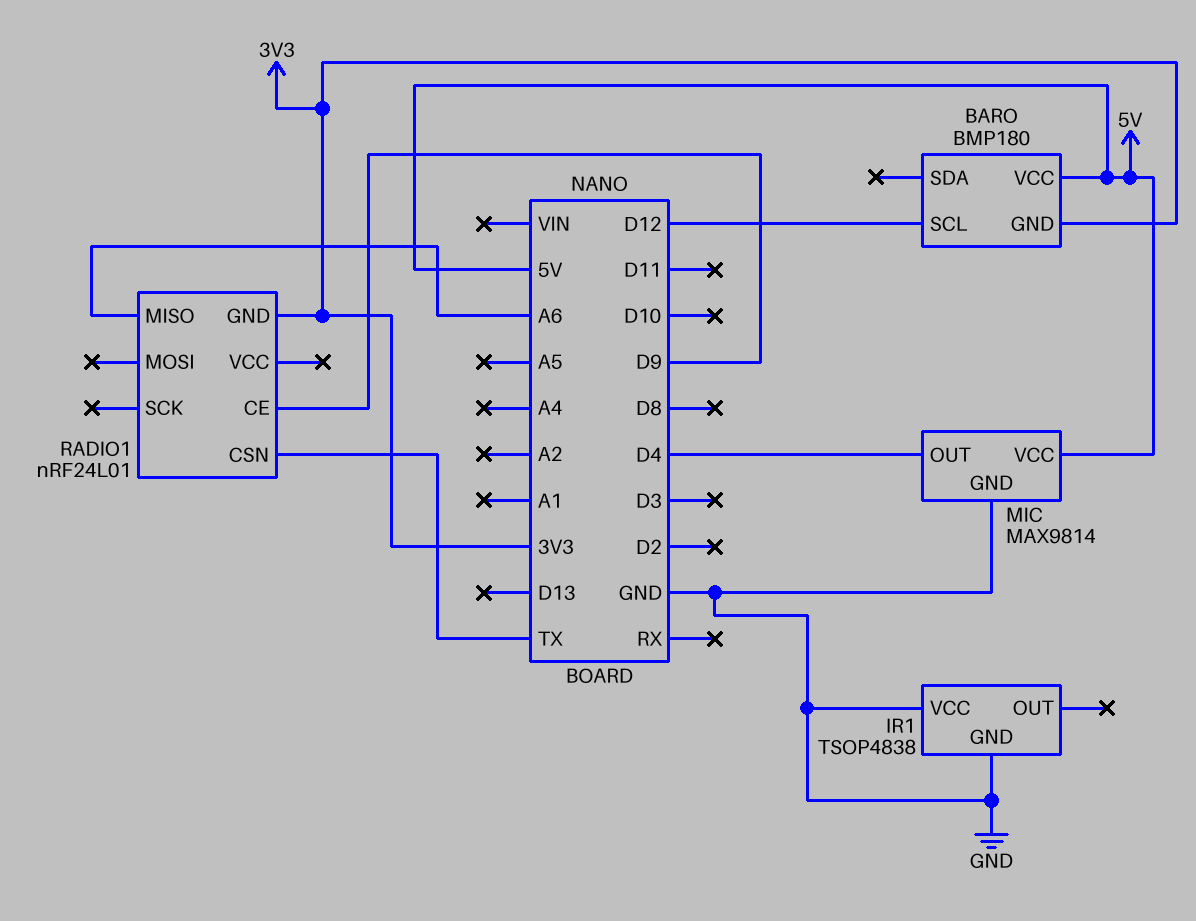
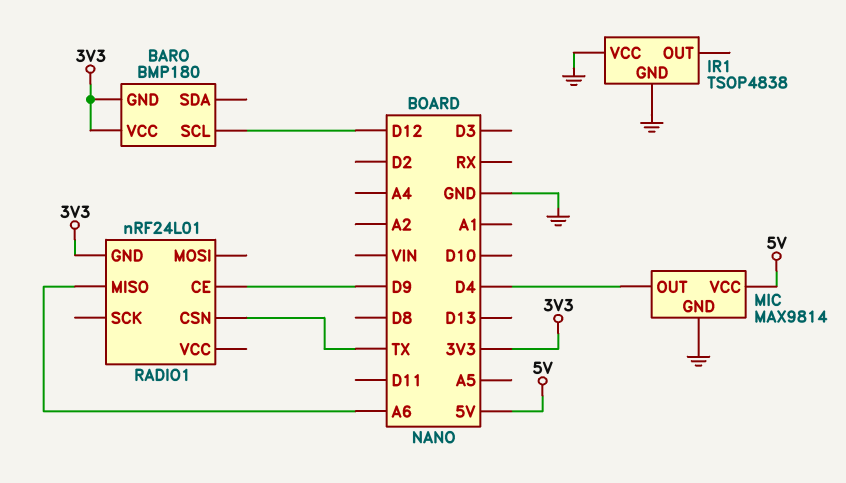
BARO pin VCC: 5V -> 3V3

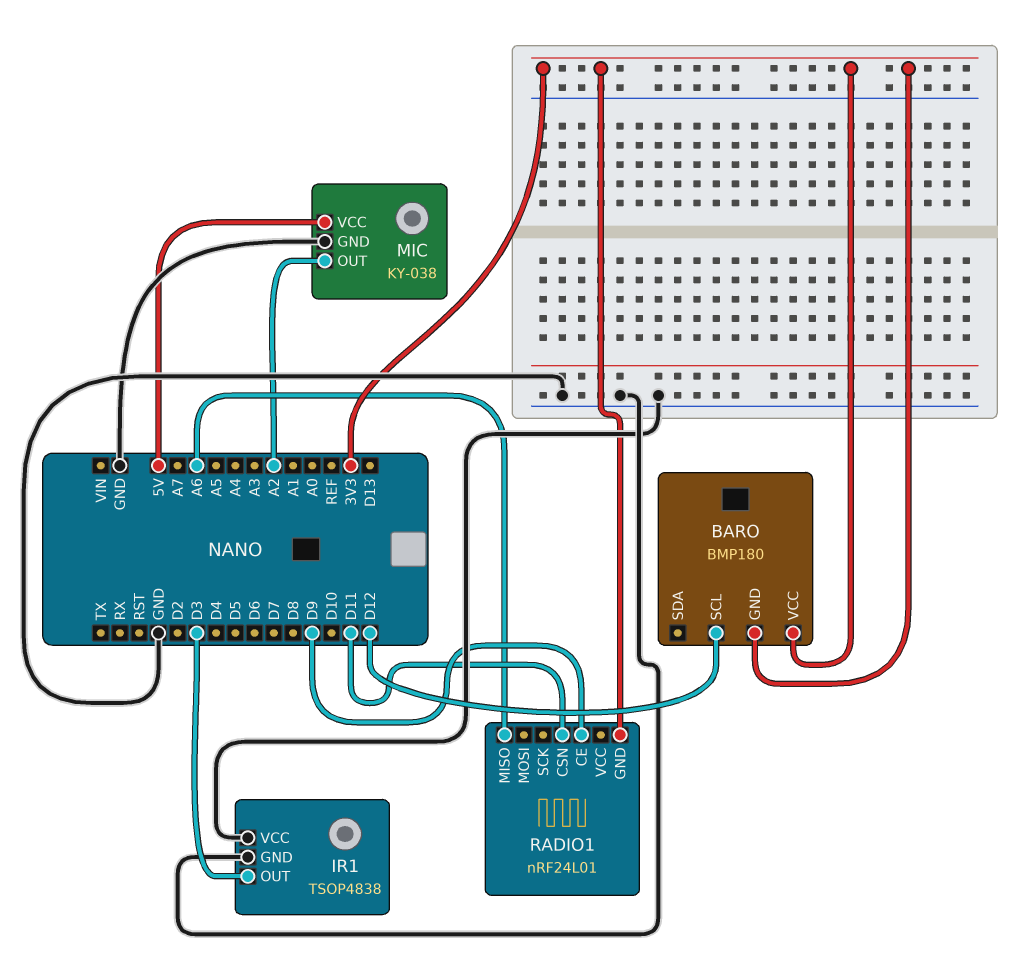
IR1 pin OUT: none -> D3
MIC: MAX9814 -> KY-038
MIC pin OUT: D4 -> A2
RADIO1 pin CSN: TX -> D11

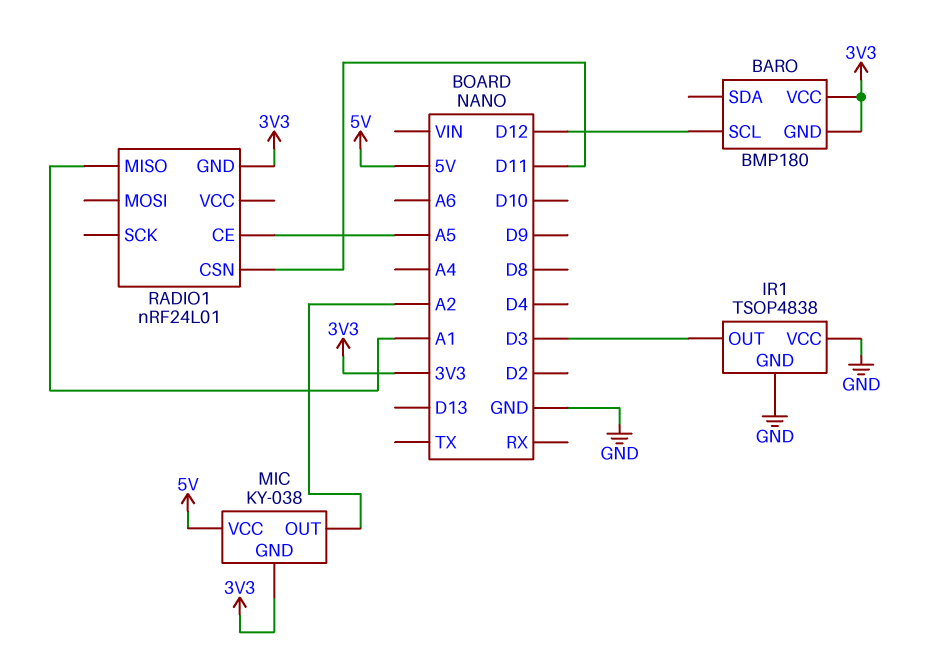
MIC pin GND: GND -> 3V3
RADIO1 pin CE: D9 -> A5
RADIO1 pin MISO: A6 -> A1

